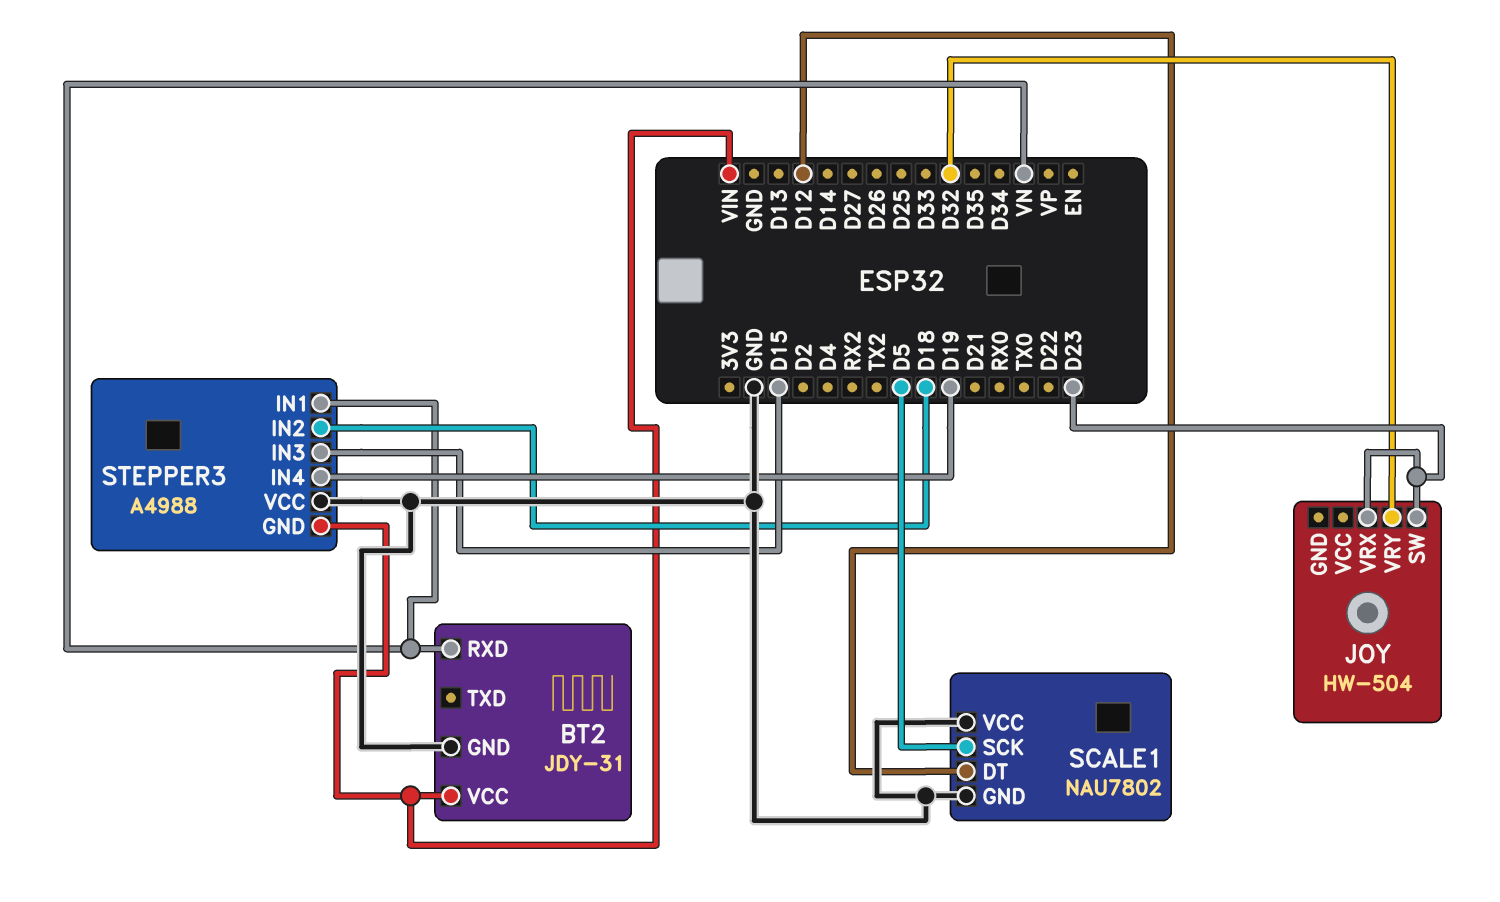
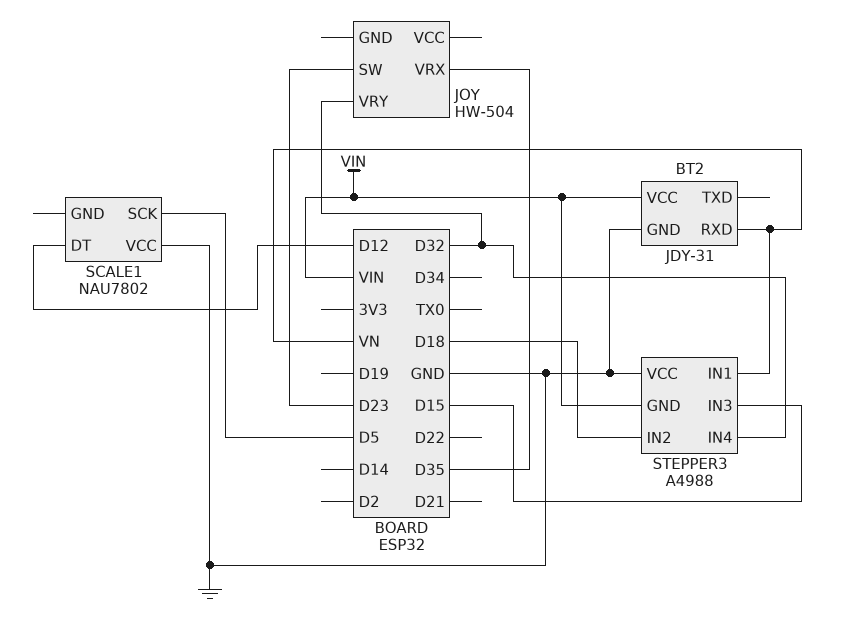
JOY pin VRX: D23 -> D35
SCALE1 pin GND: GND -> none
STEPPER3 pin IN4: D19 -> D32

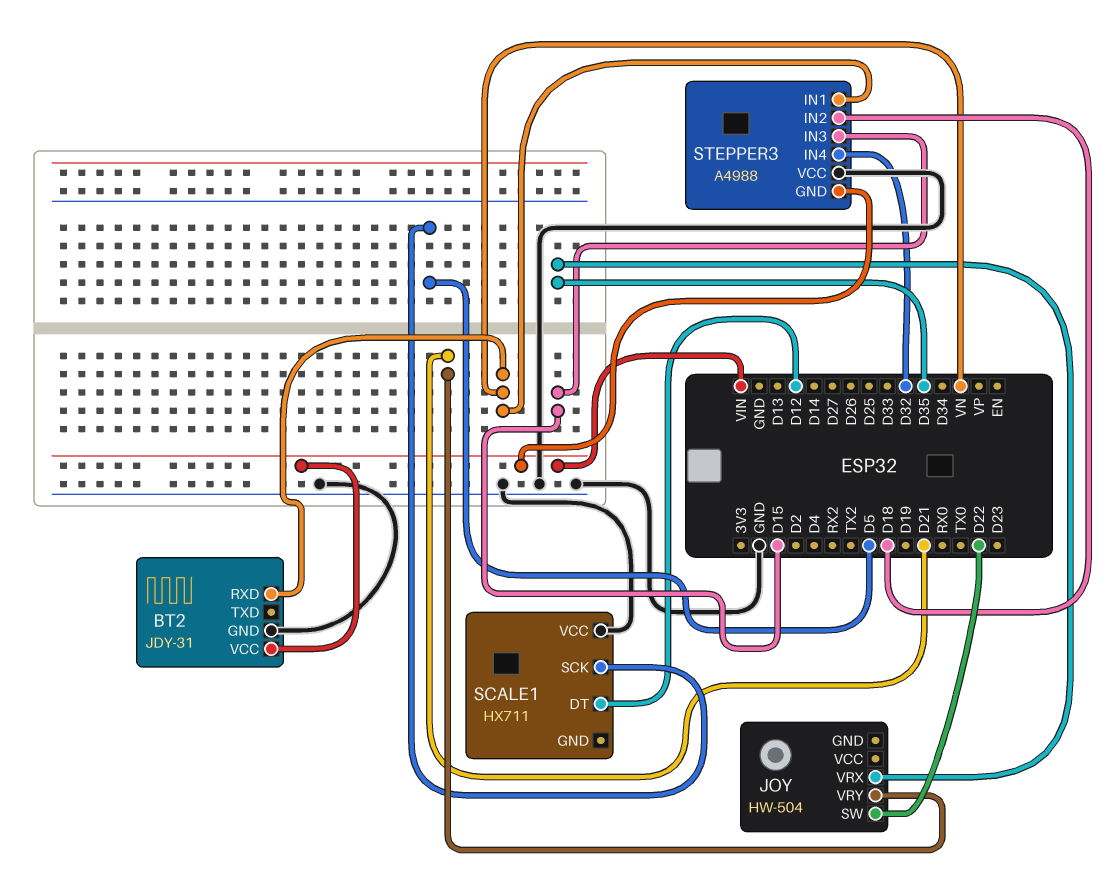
JOY pin SW: D23 -> D22
JOY pin VRY: D32 -> D21
SCALE1: NAU7802 -> HX711

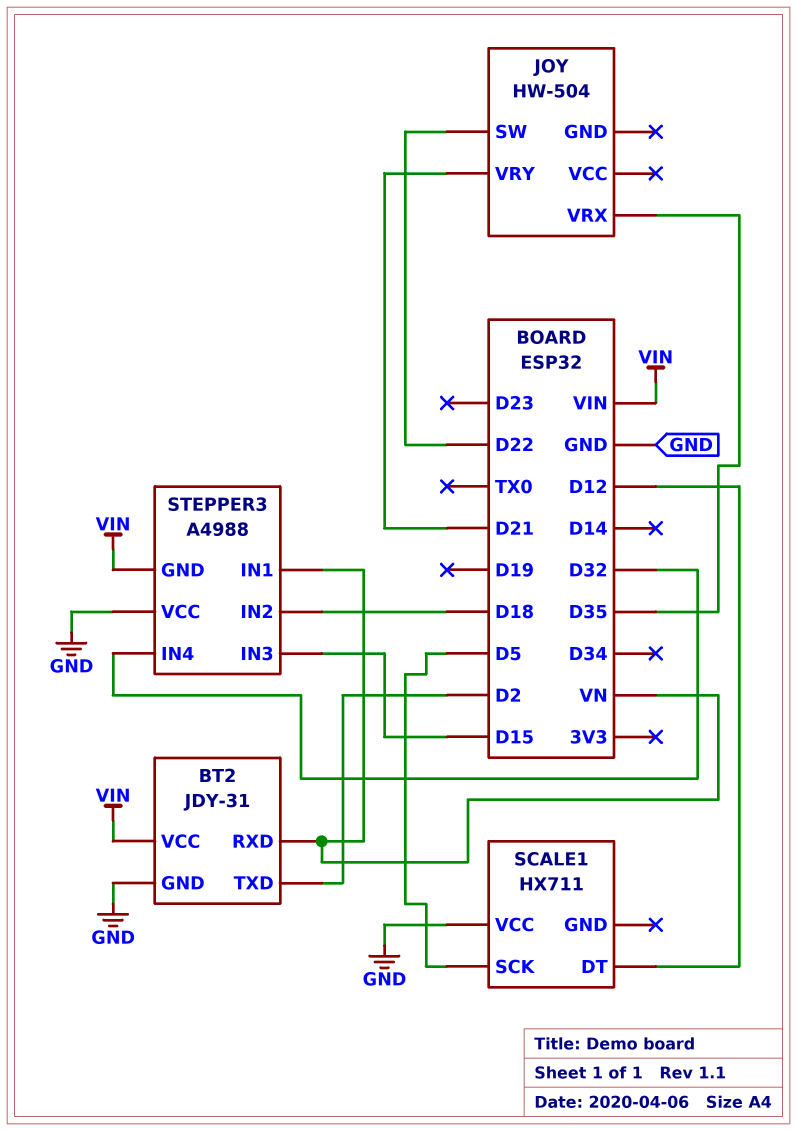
BT2 pin TXD: none -> D2

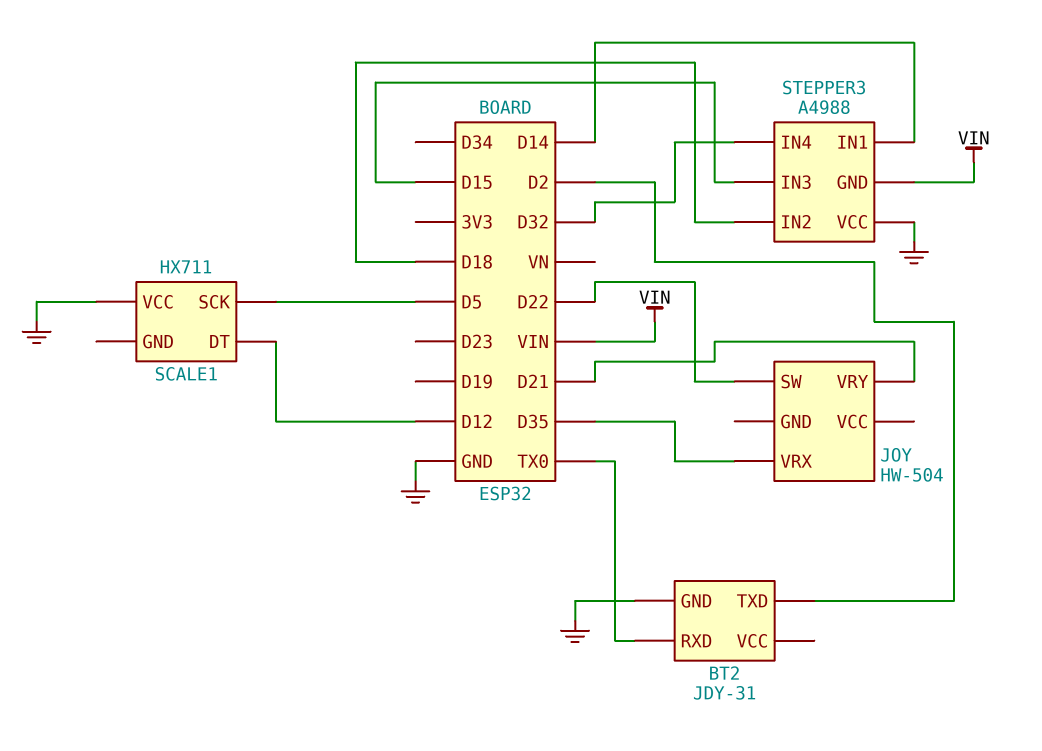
BT2 pin RXD: VN -> TX0
BT2 pin VCC: VIN -> none
STEPPER3 pin IN1: VN -> D14

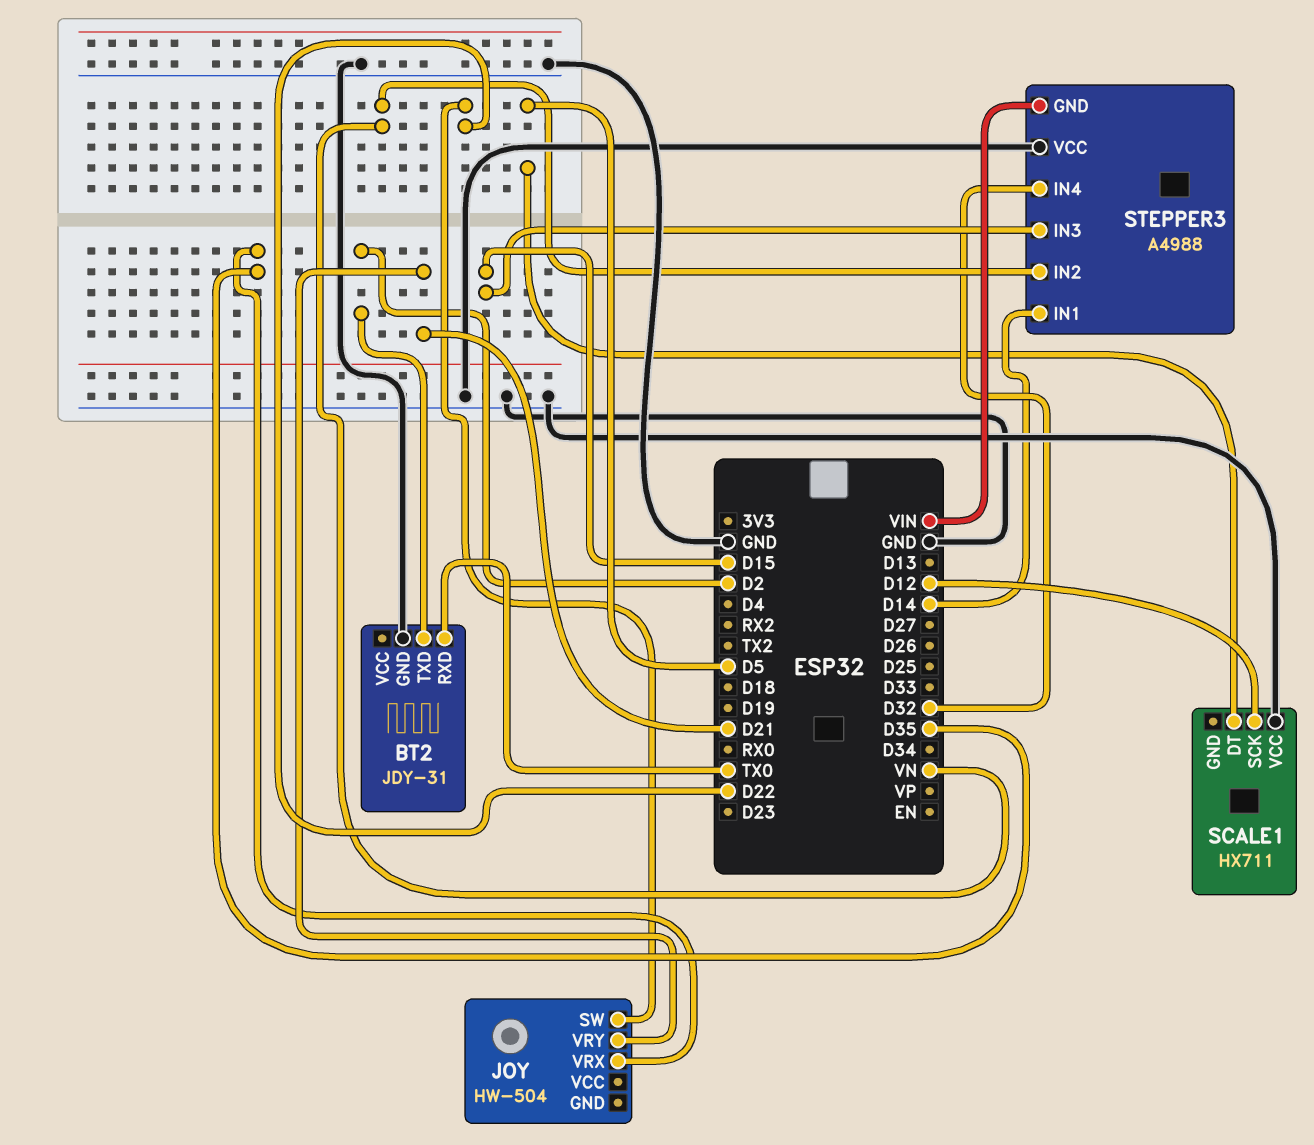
SCALE1 pin DT: D12 -> D5
SCALE1 pin SCK: D5 -> D12
STEPPER3 pin IN2: D18 -> VN

